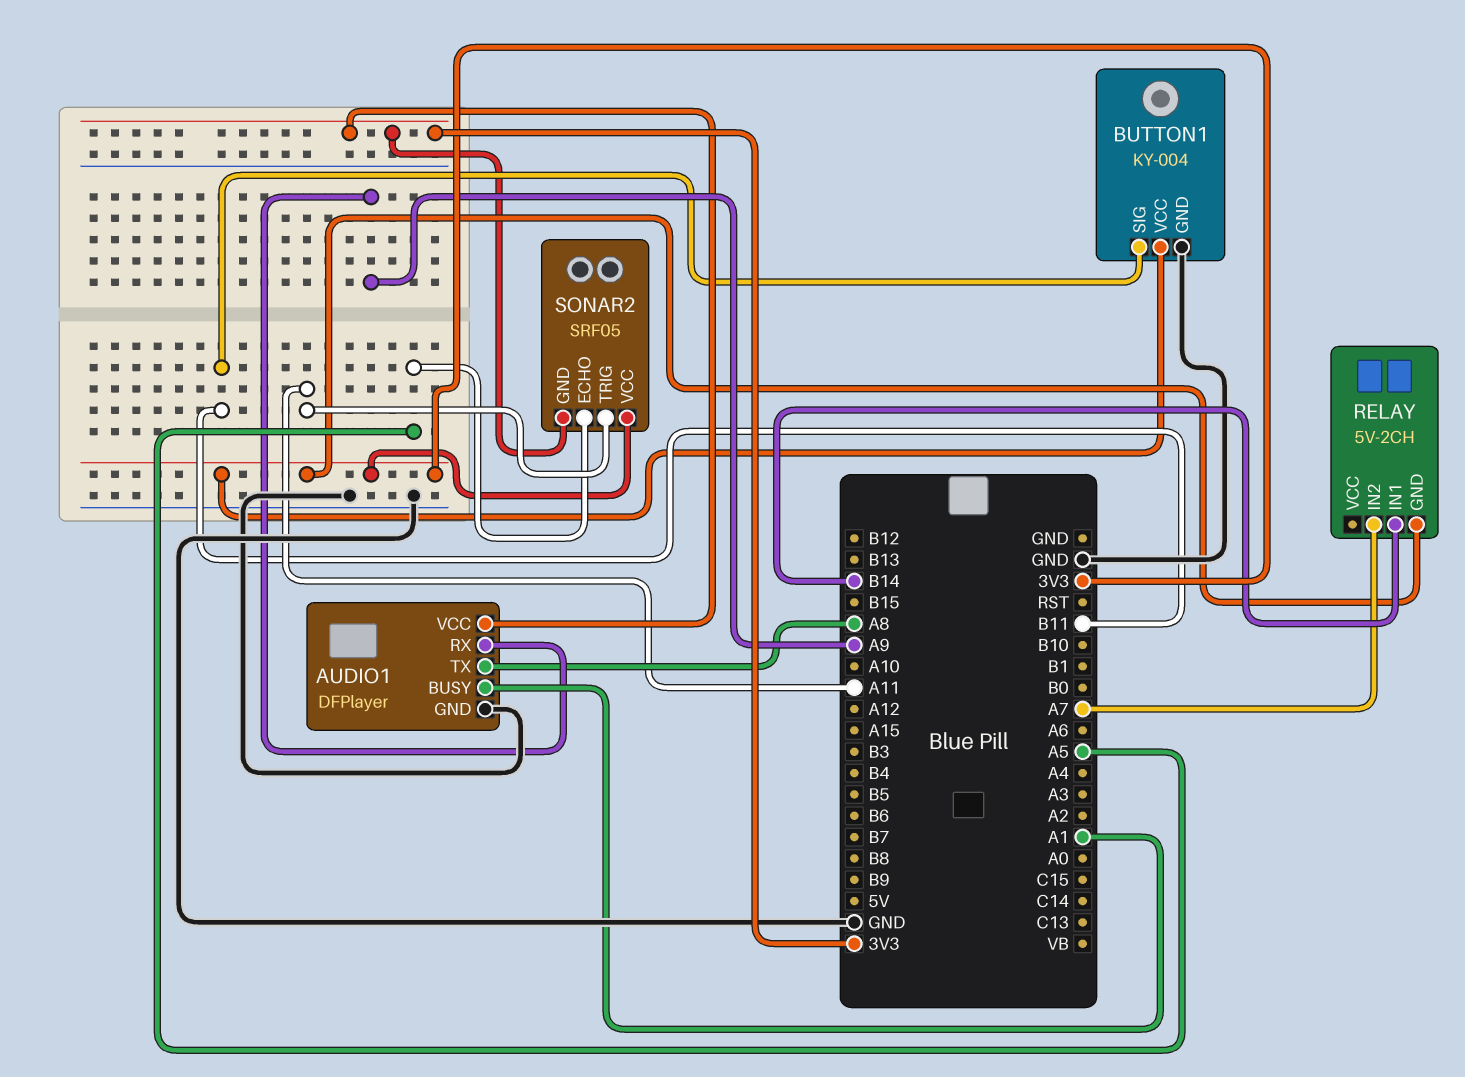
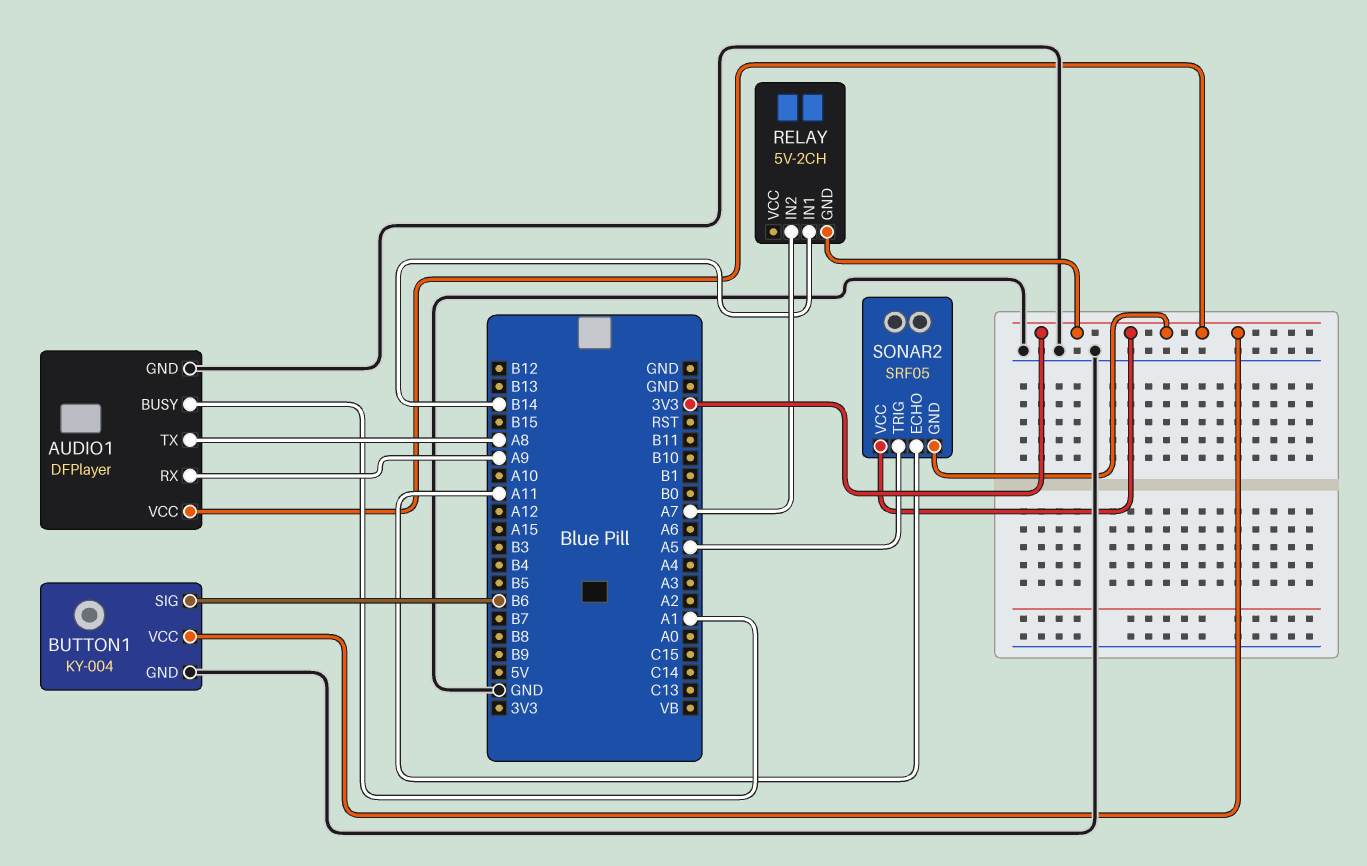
BUTTON1 pin SIG: B11 -> B6
SONAR2 pin ECHO: A5 -> A11
SONAR2 pin TRIG: A11 -> A5

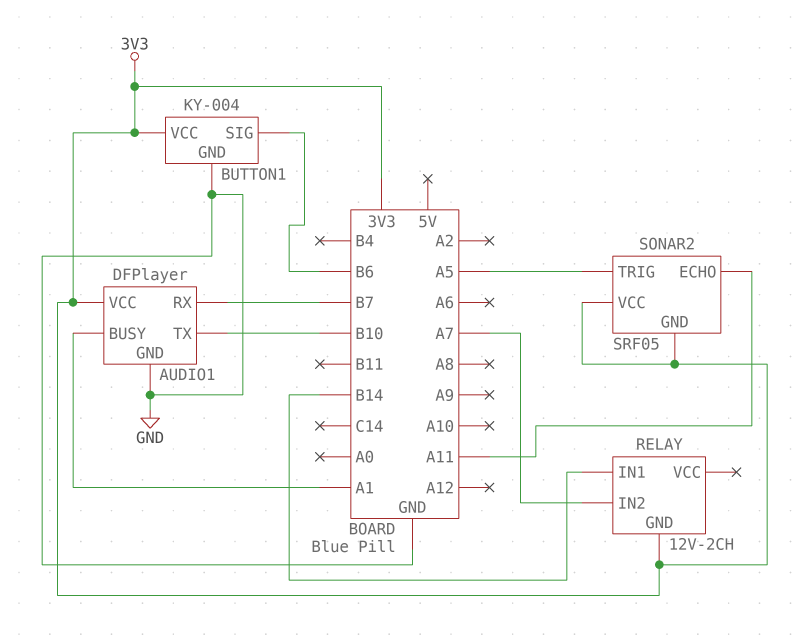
AUDIO1 pin RX: A9 -> B7
AUDIO1 pin TX: A8 -> B10
RELAY: 5V-2CH -> 12V-2CH

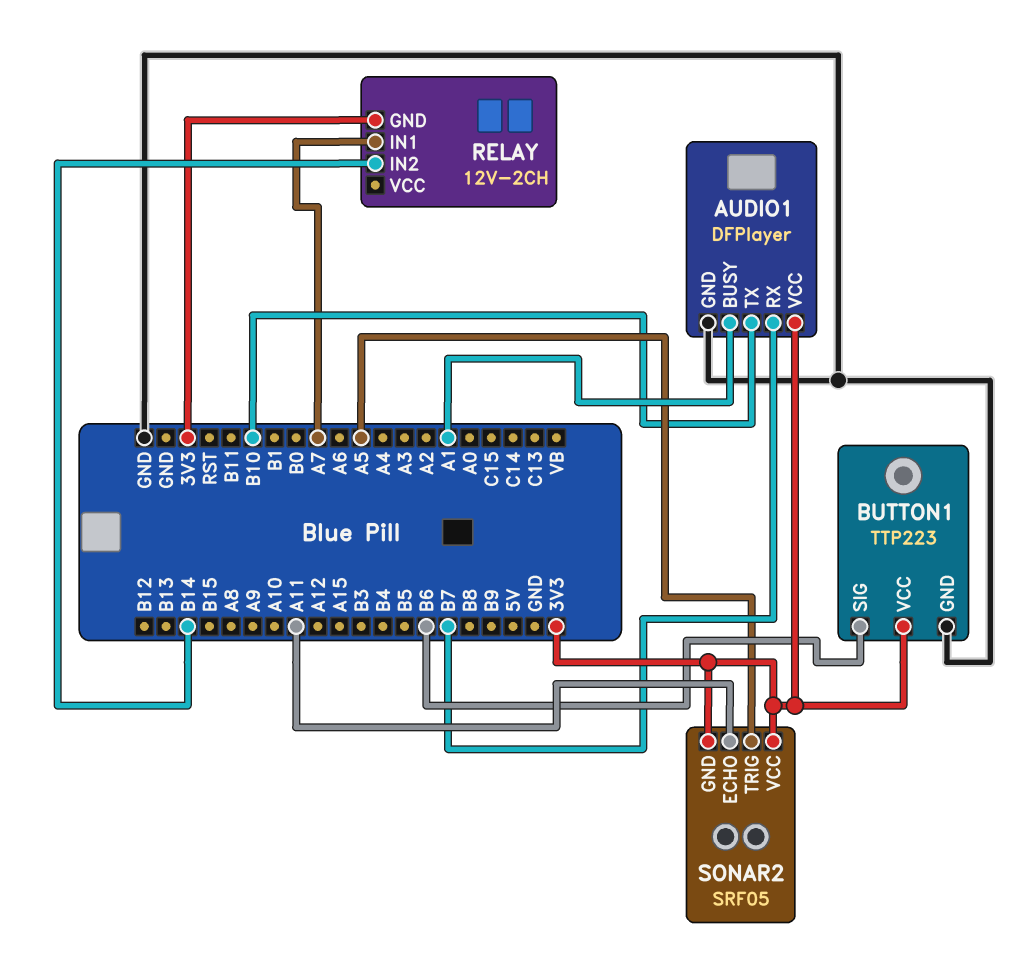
BUTTON1: KY-004 -> TTP223
RELAY pin IN1: B14 -> A7
RELAY pin IN2: A7 -> B14

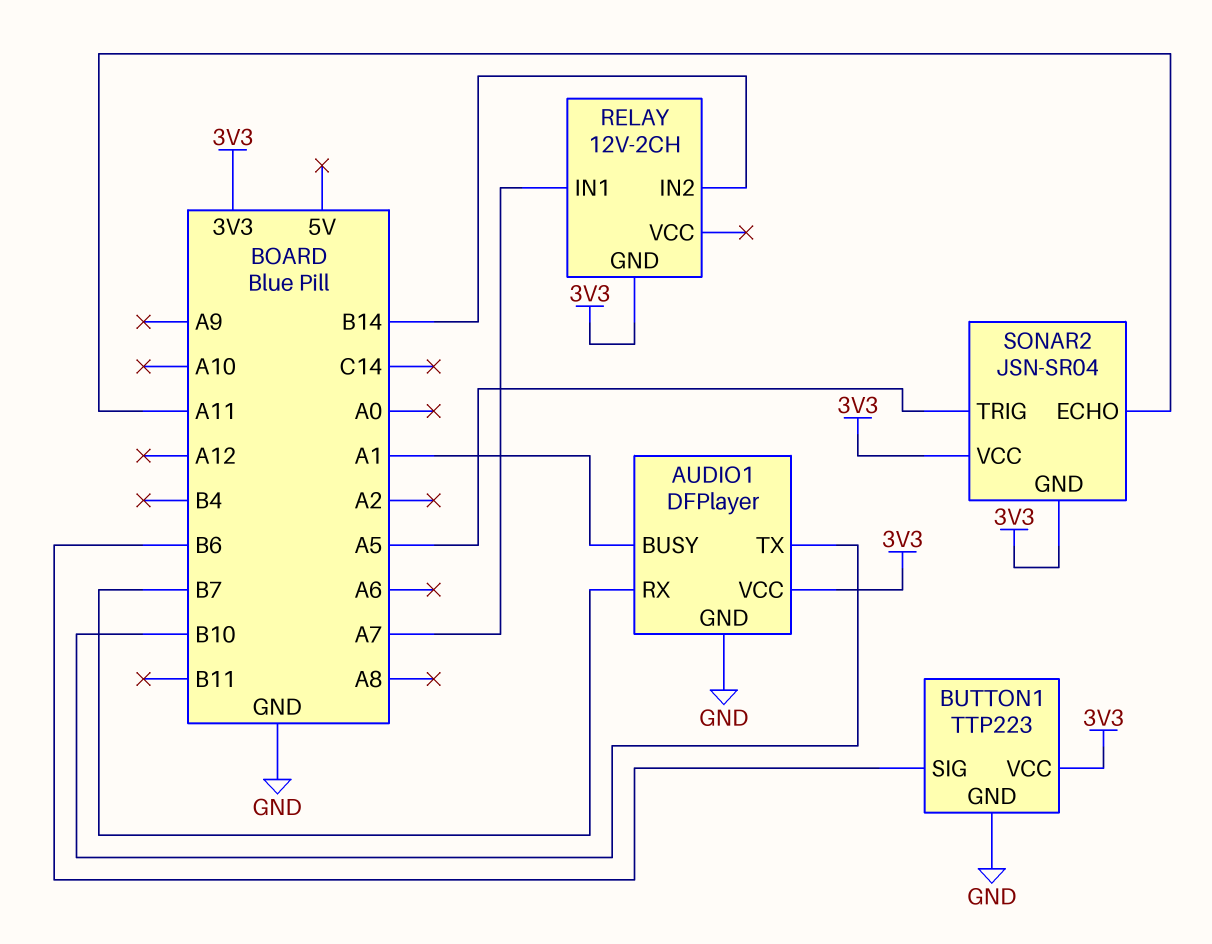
SONAR2: SRF05 -> JSN-SR04

